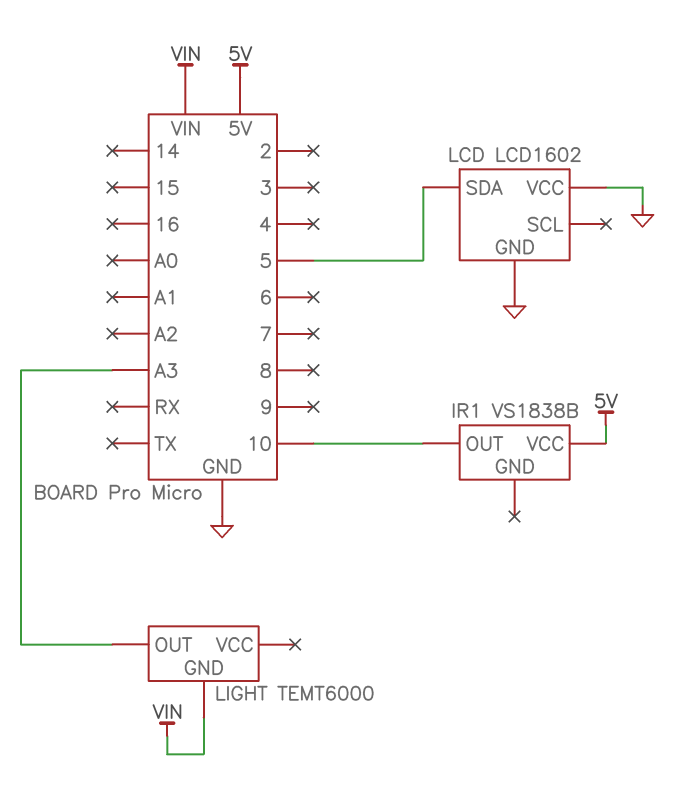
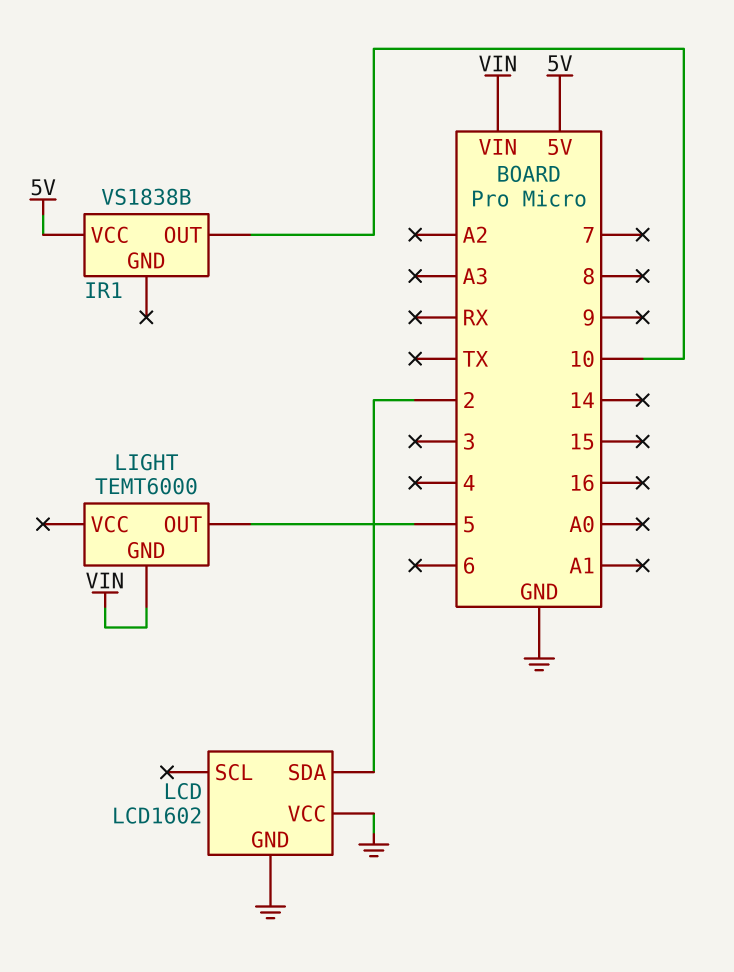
LCD pin SDA: 5 -> 2
LIGHT pin OUT: A3 -> 5

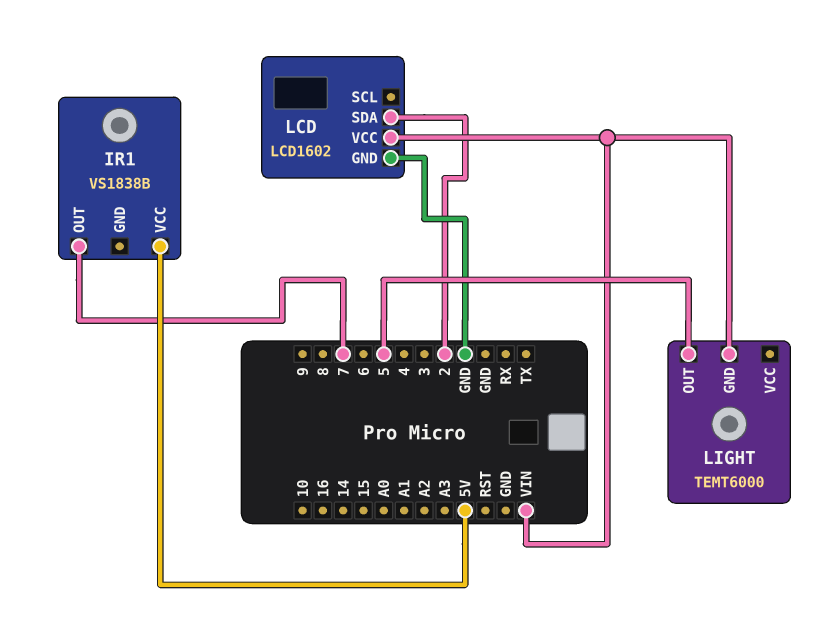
IR1 pin OUT: 10 -> 7
LCD pin VCC: GND -> VIN

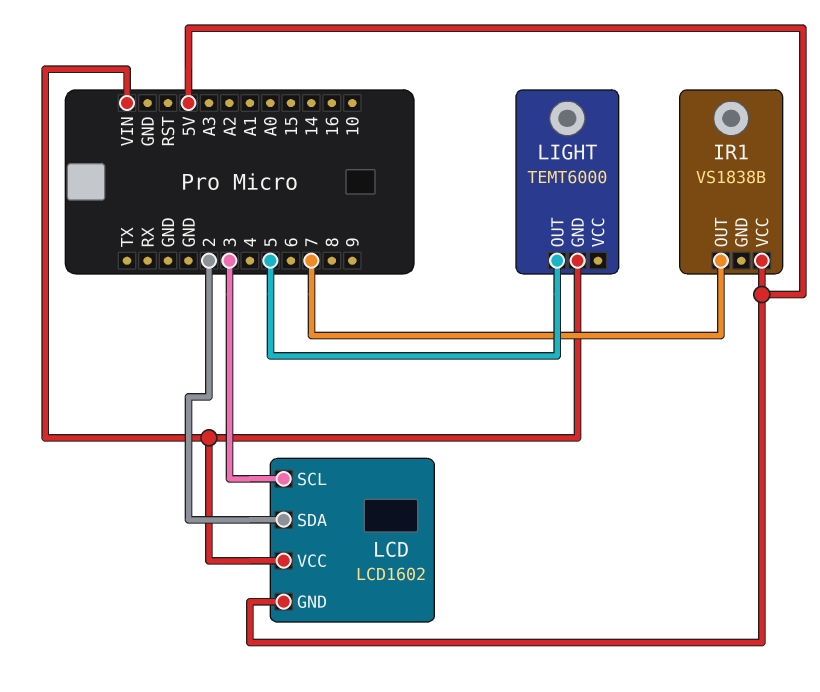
LCD pin GND: GND -> 5V
LCD pin SCL: none -> 3

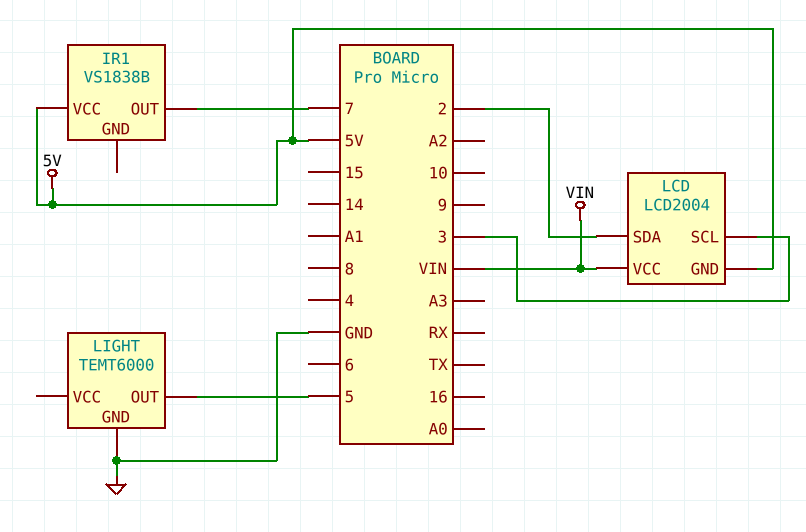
LCD: LCD1602 -> LCD2004
LIGHT pin GND: VIN -> GND

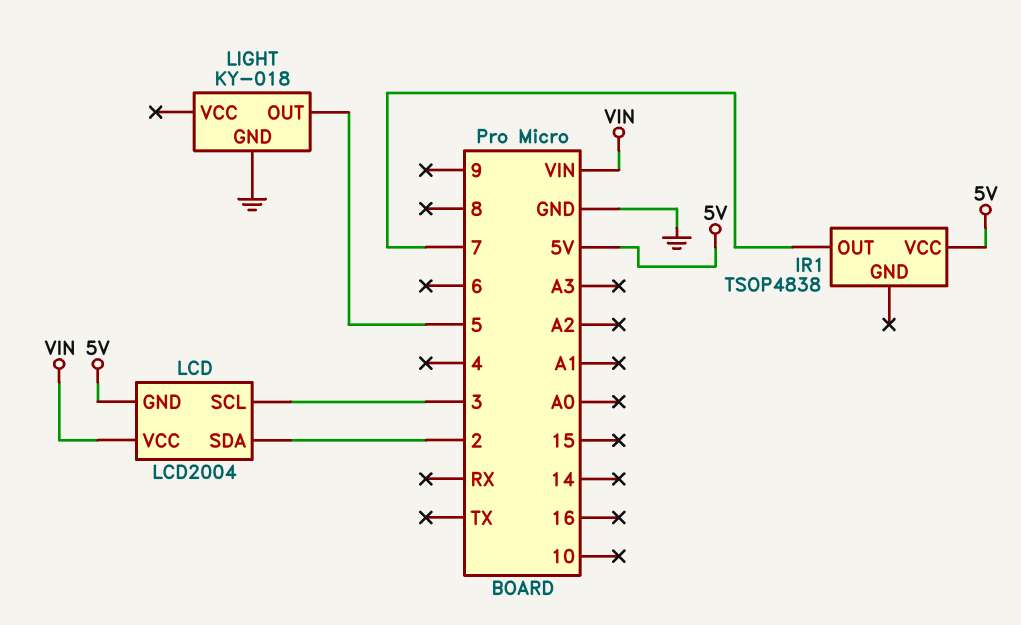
IR1: VS1838B -> TSOP4838
LIGHT: TEMT6000 -> KY-018

